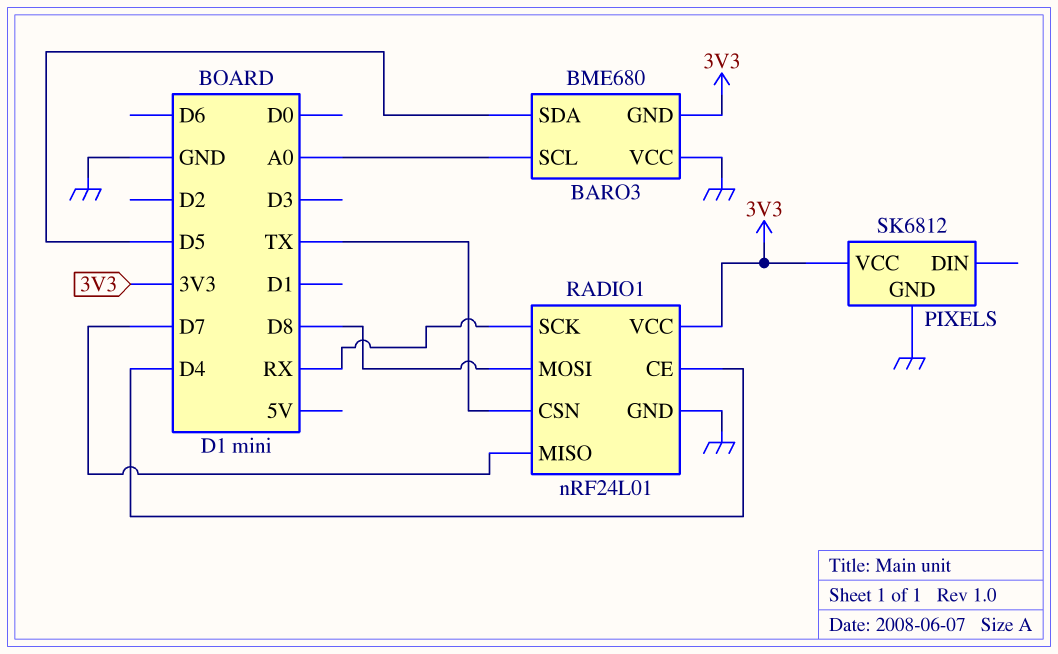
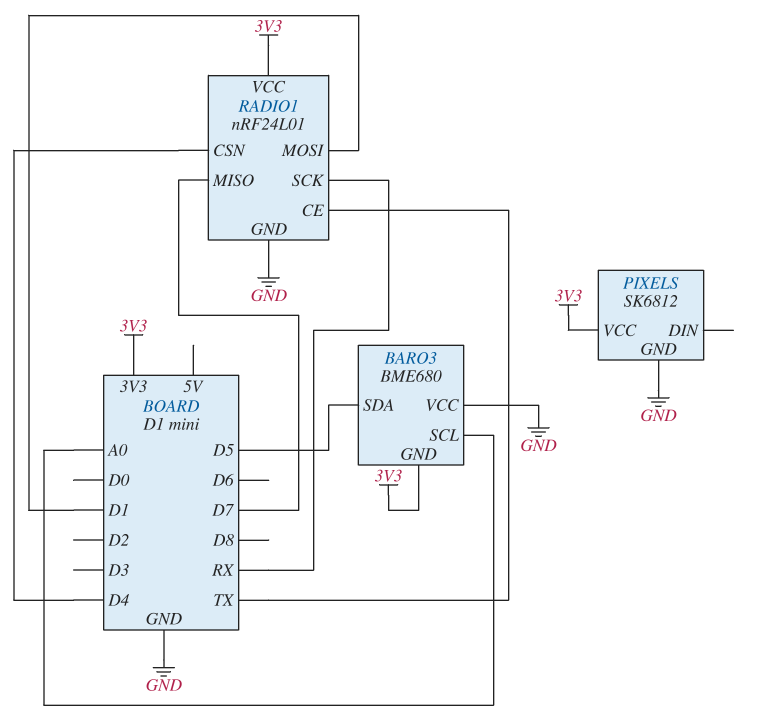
RADIO1 pin CE: D4 -> TX
RADIO1 pin CSN: TX -> D4
RADIO1 pin MOSI: D8 -> D1

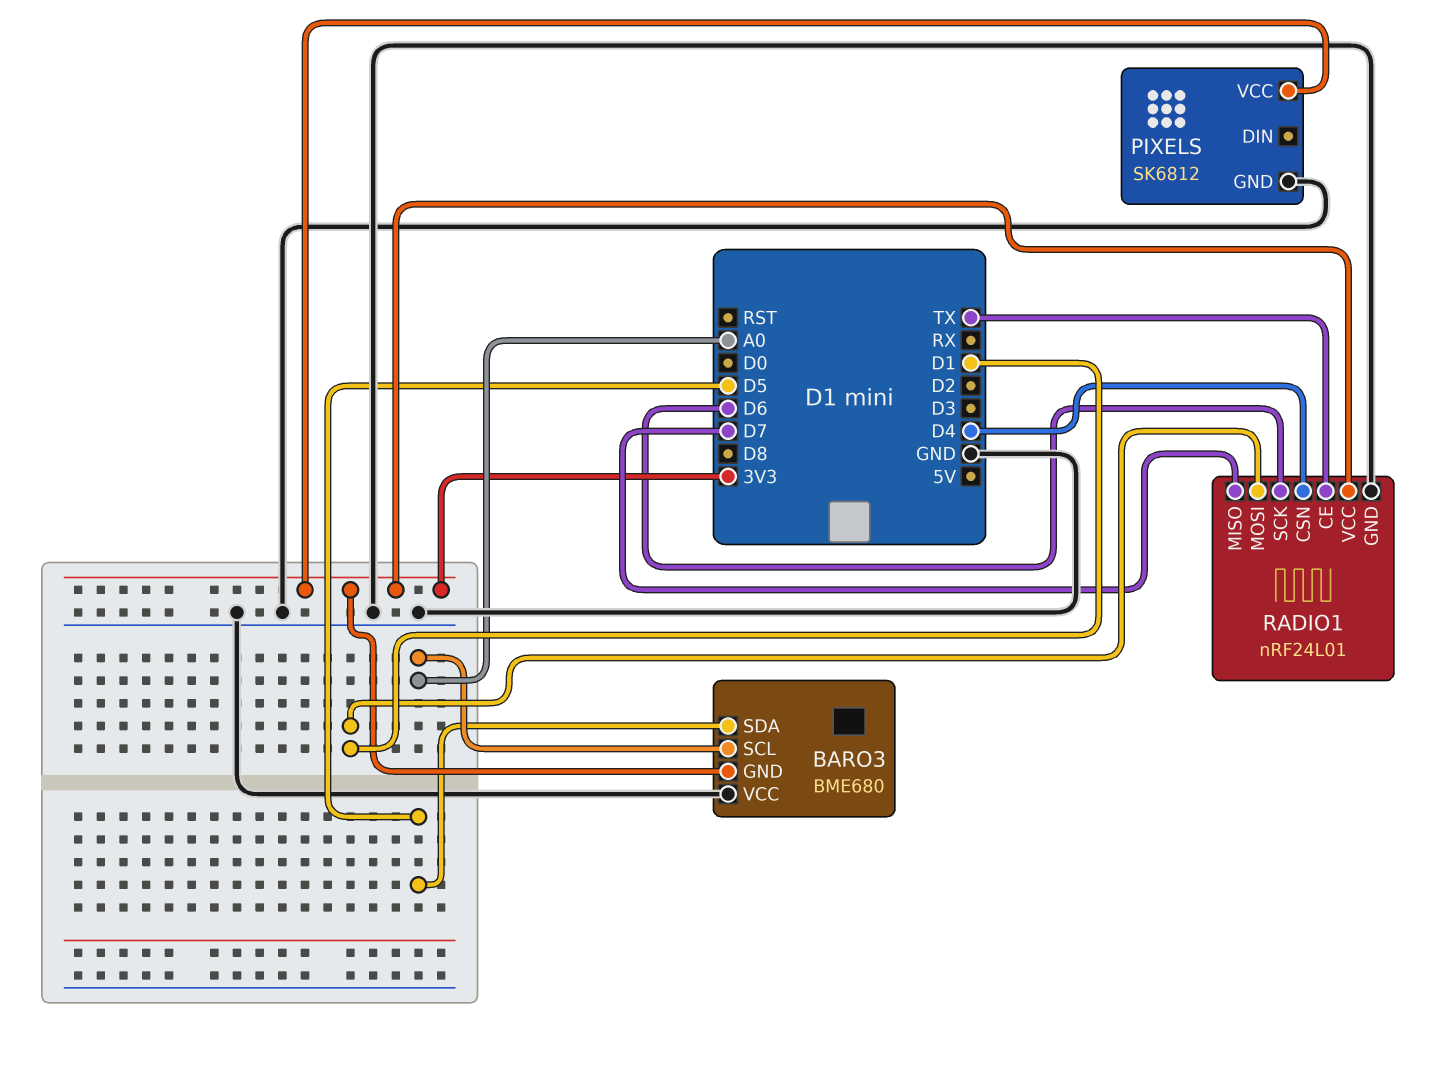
RADIO1 pin SCK: RX -> D6

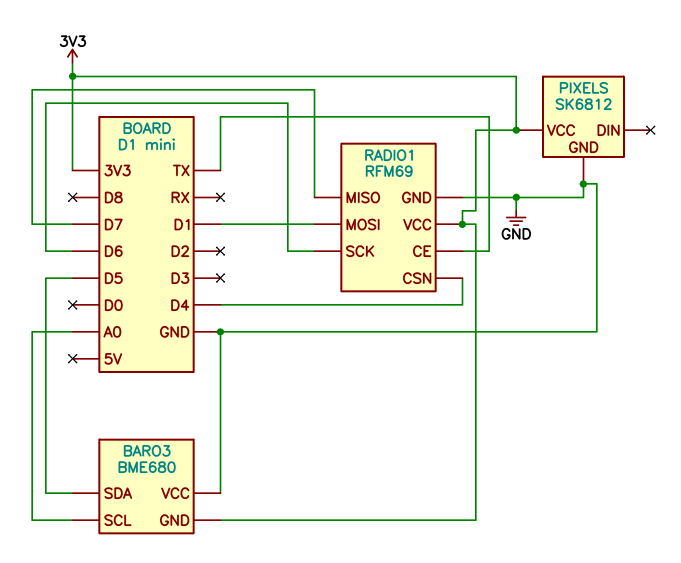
RADIO1: nRF24L01 -> RFM69

